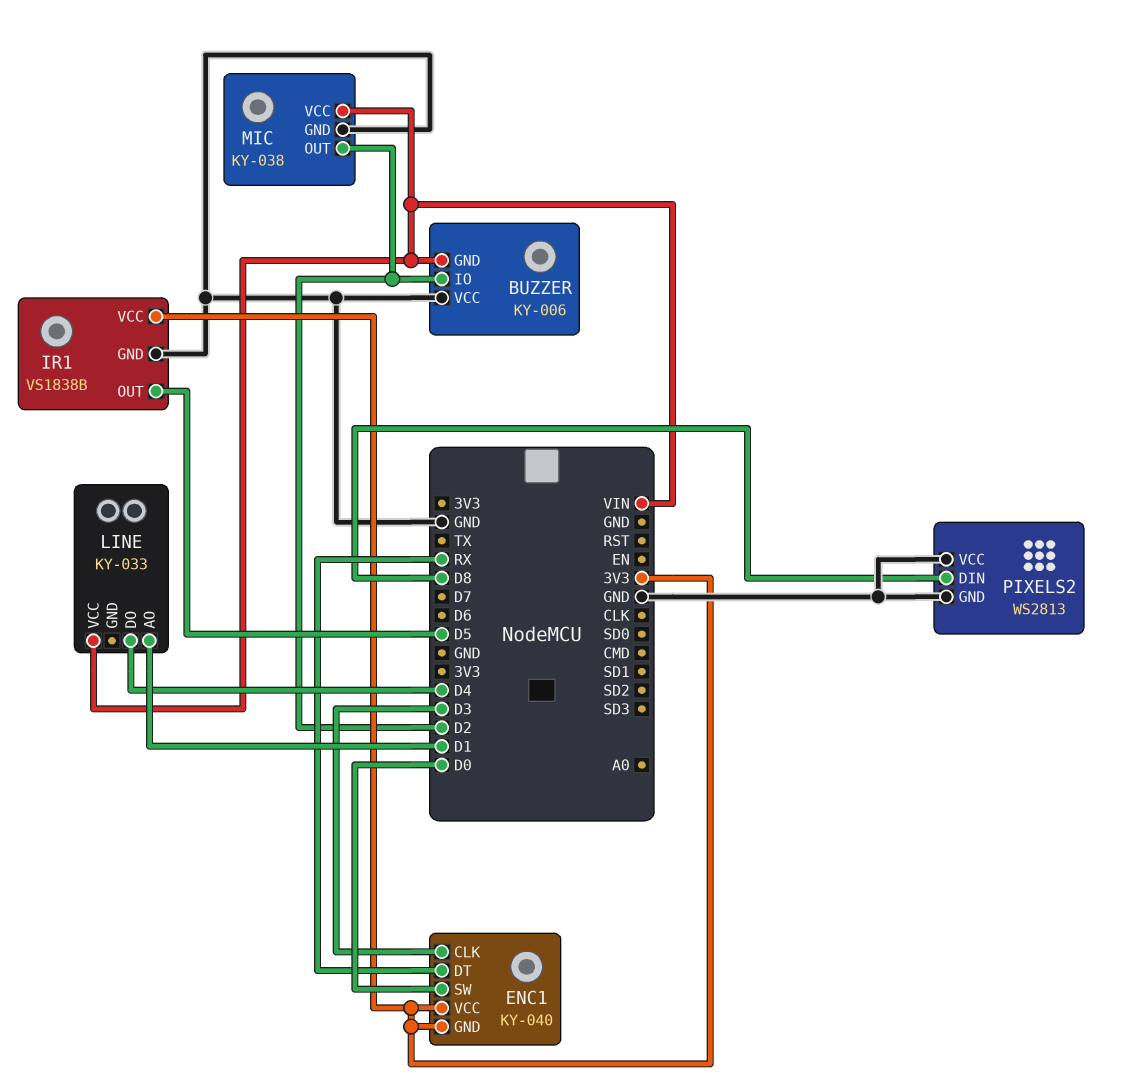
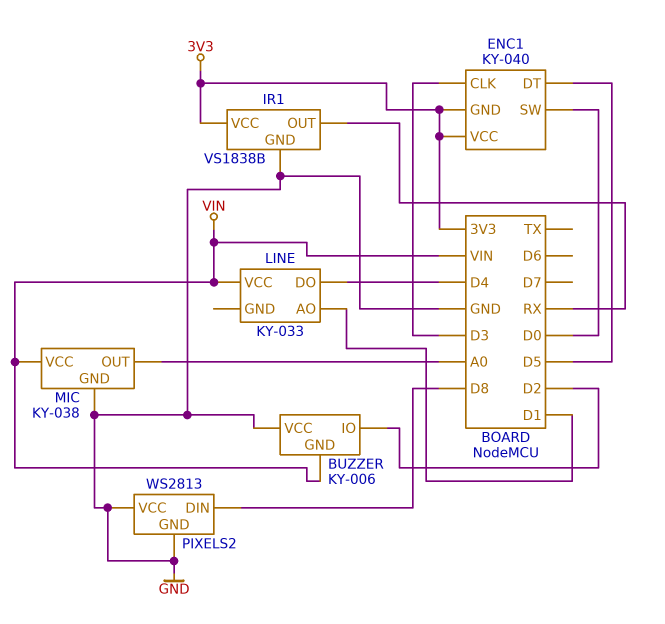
ENC1 pin DT: RX -> D5
IR1 pin OUT: D5 -> RX
MIC pin OUT: D2 -> A0

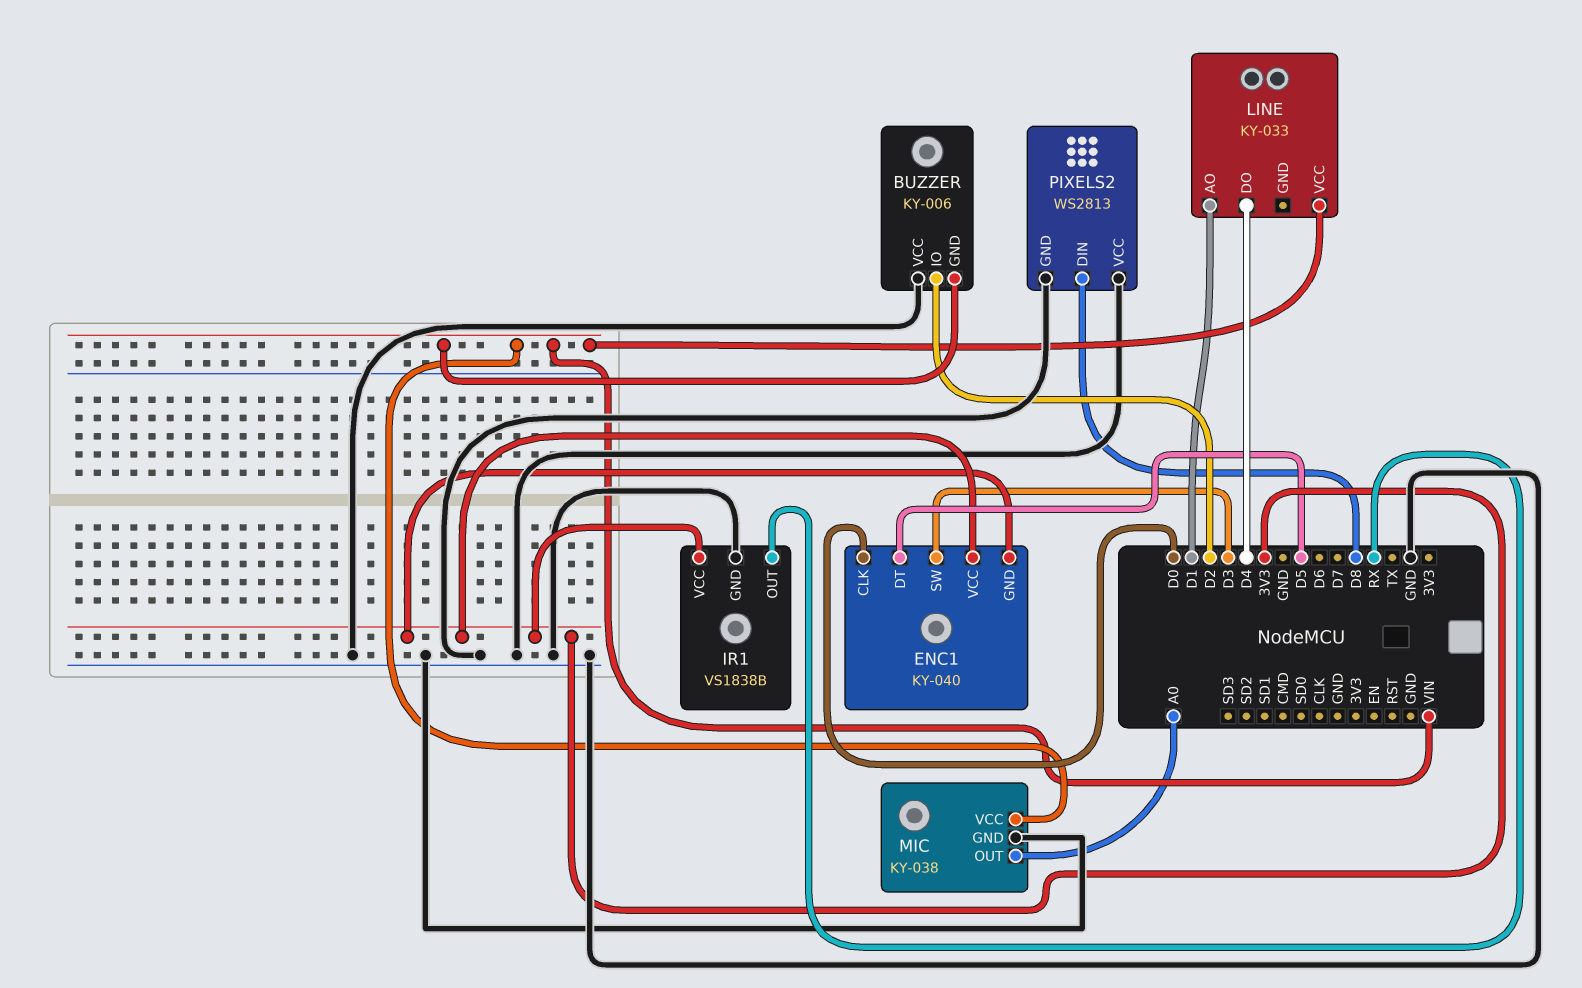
ENC1 pin CLK: D3 -> D0
ENC1 pin SW: D0 -> D3

